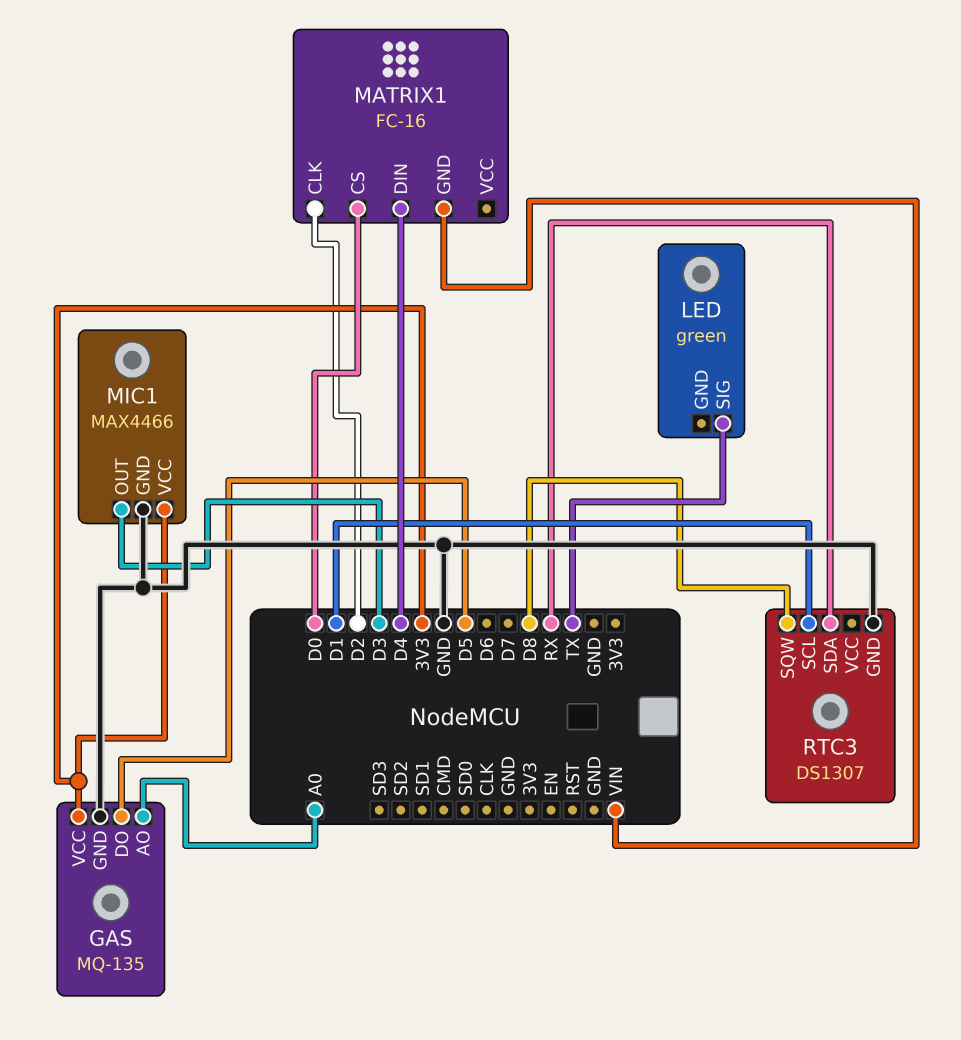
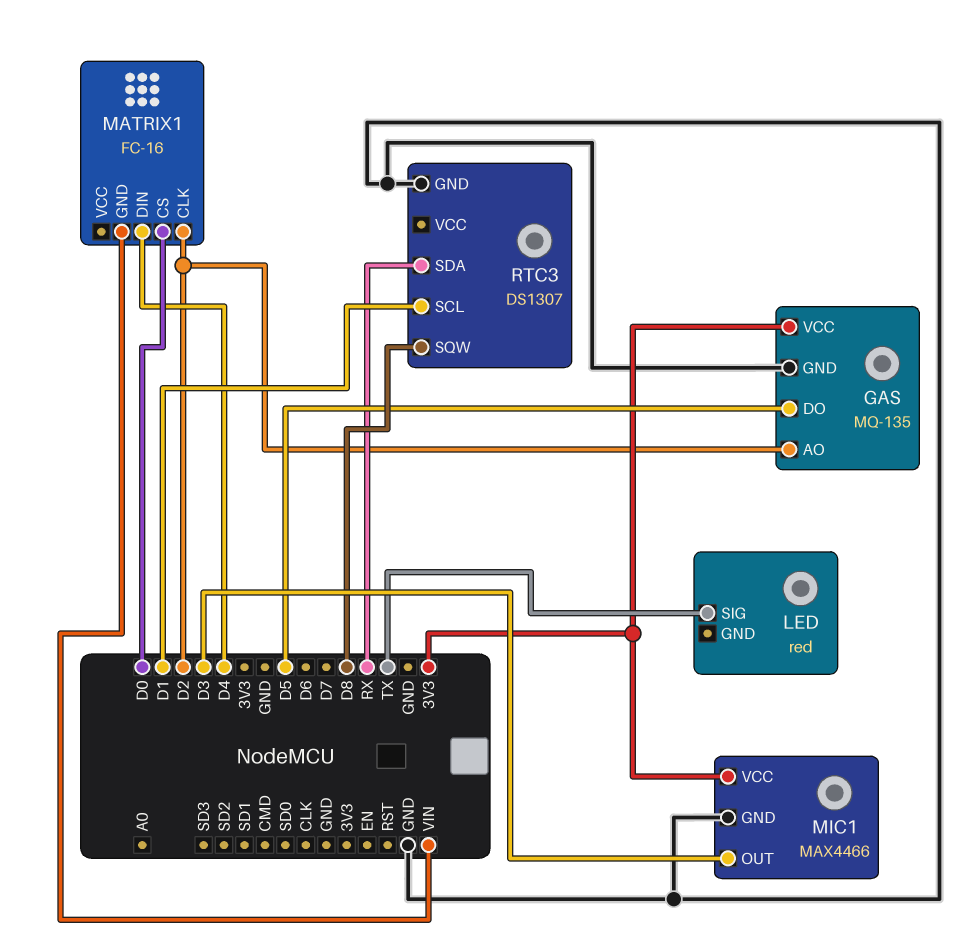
GAS pin AO: A0 -> D2
LED: green -> red

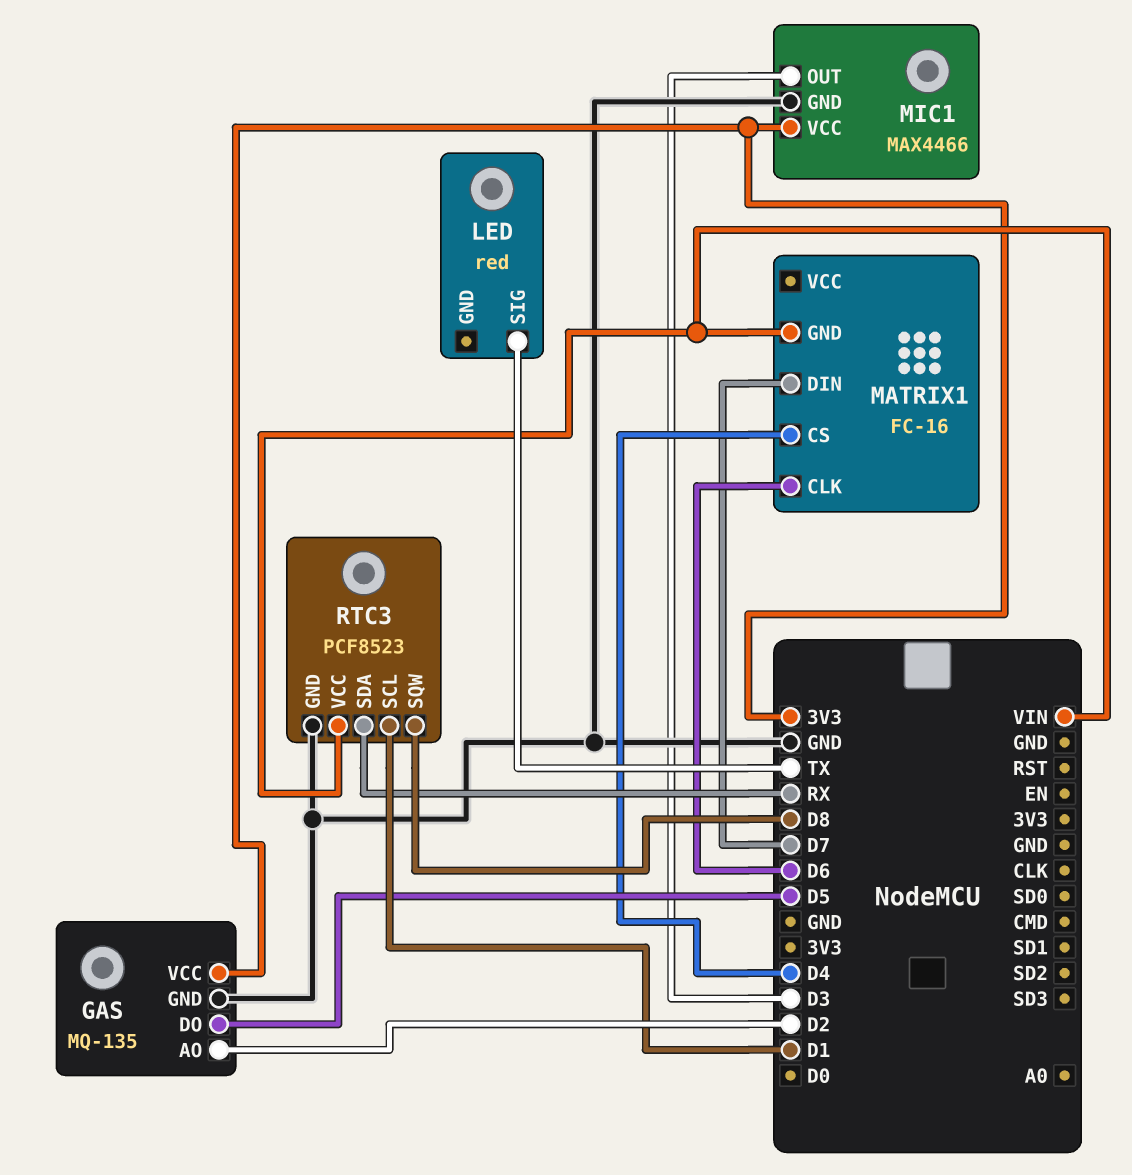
MATRIX1 pin CLK: D2 -> D6
MATRIX1 pin CS: D0 -> D4
MATRIX1 pin DIN: D4 -> D7
RTC3: DS1307 -> PCF8523
RTC3 pin VCC: none -> VIN

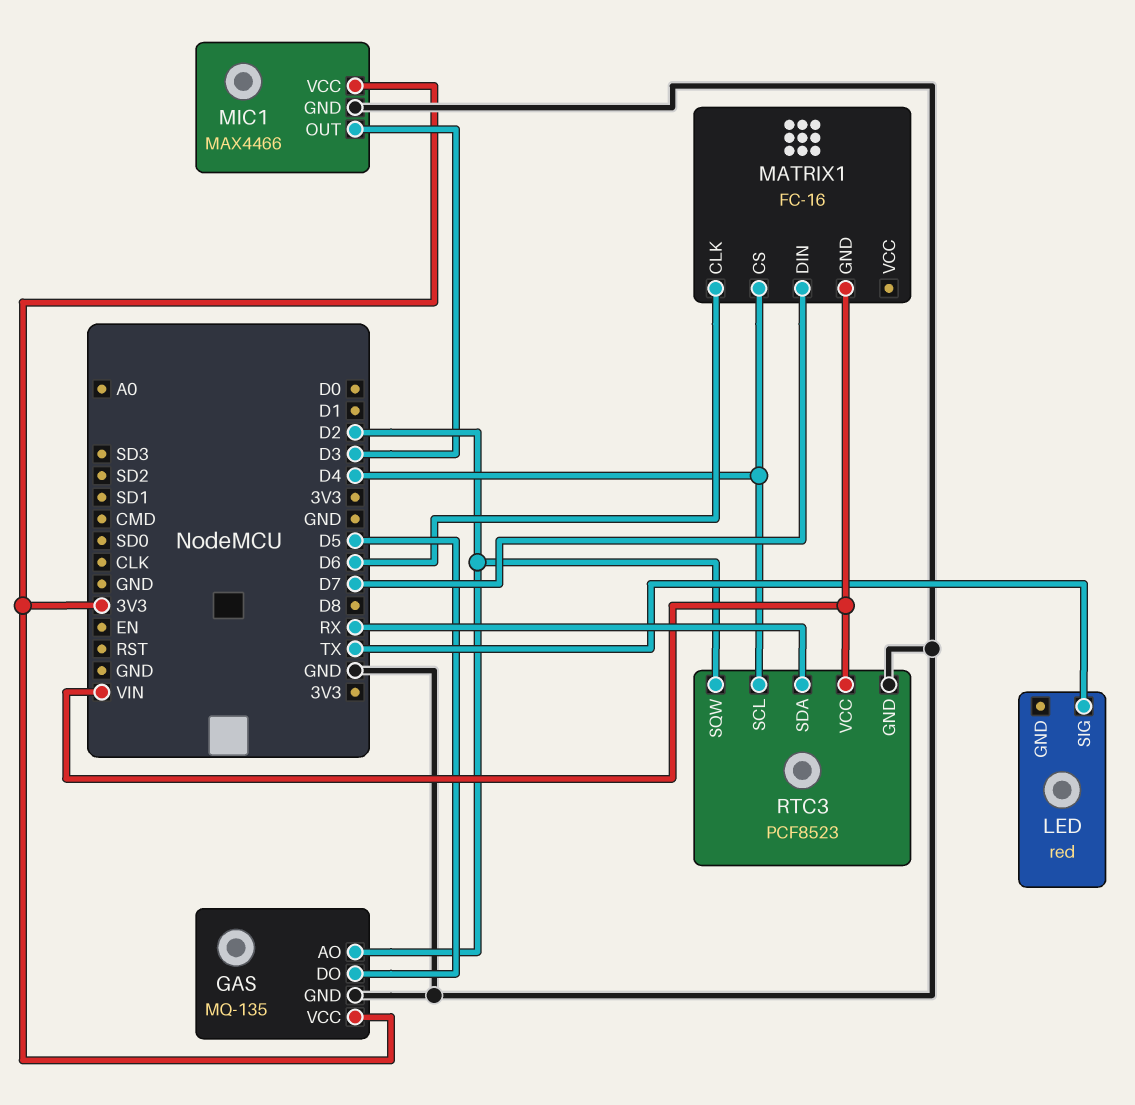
RTC3 pin SCL: D1 -> D4
RTC3 pin SQW: D8 -> D2

